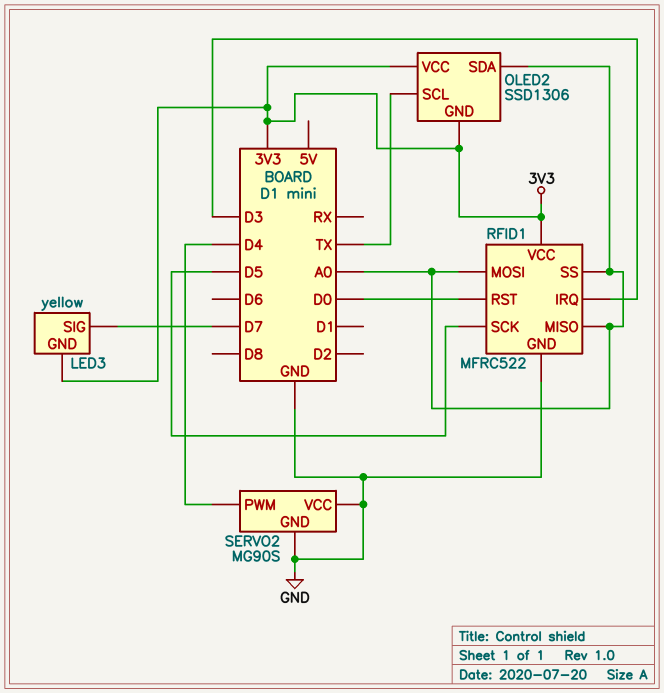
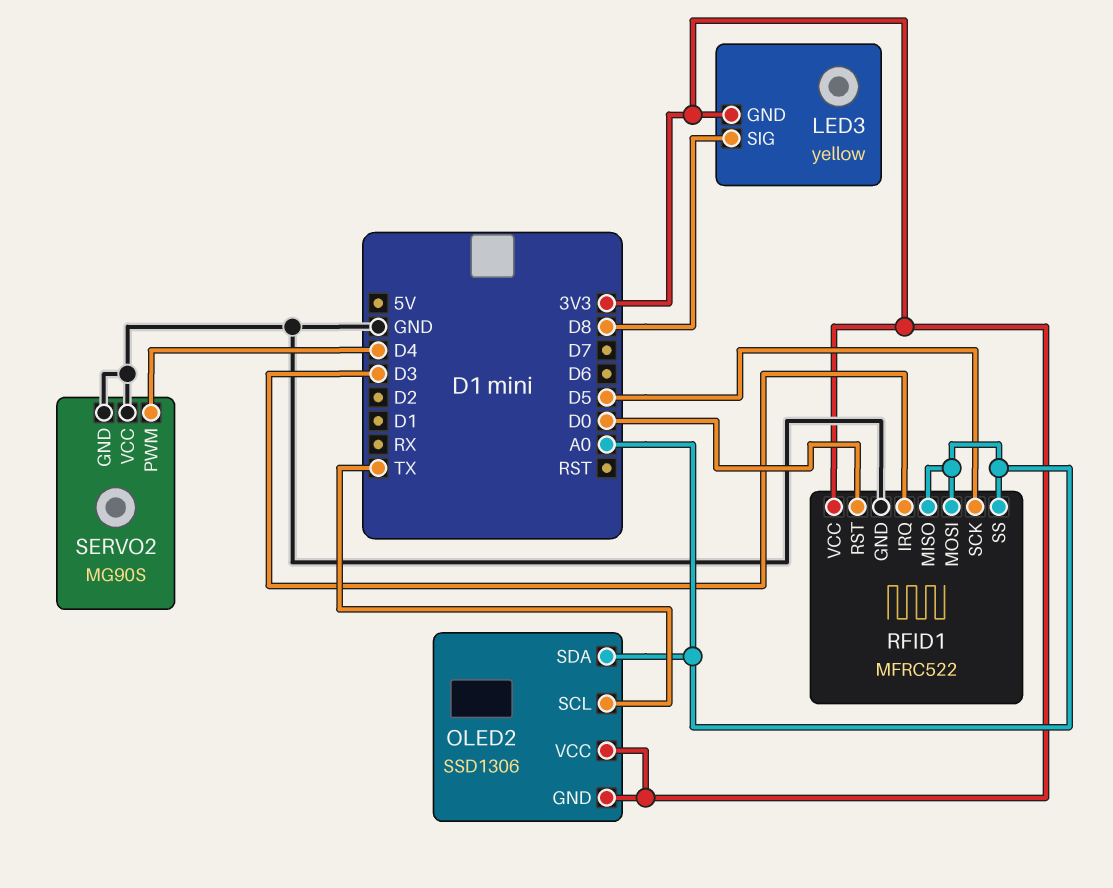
LED3 pin SIG: D7 -> D8

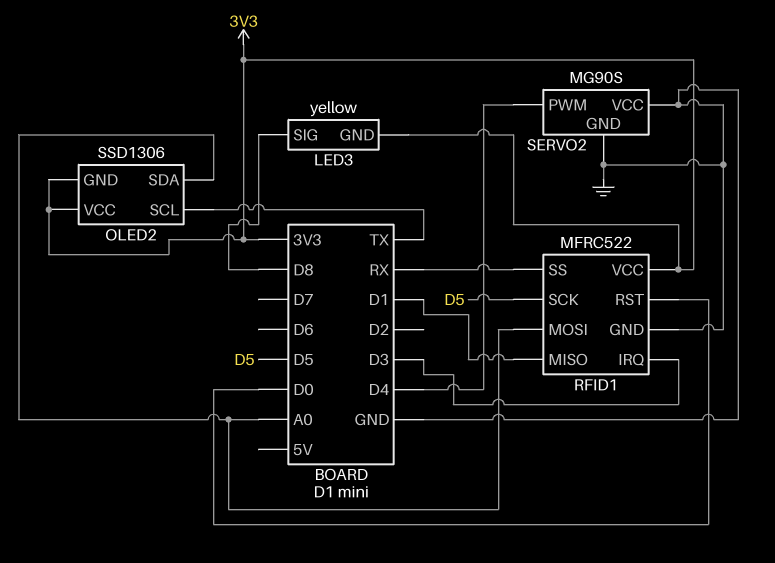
RFID1 pin MISO: A0 -> D1
RFID1 pin SS: A0 -> RX

